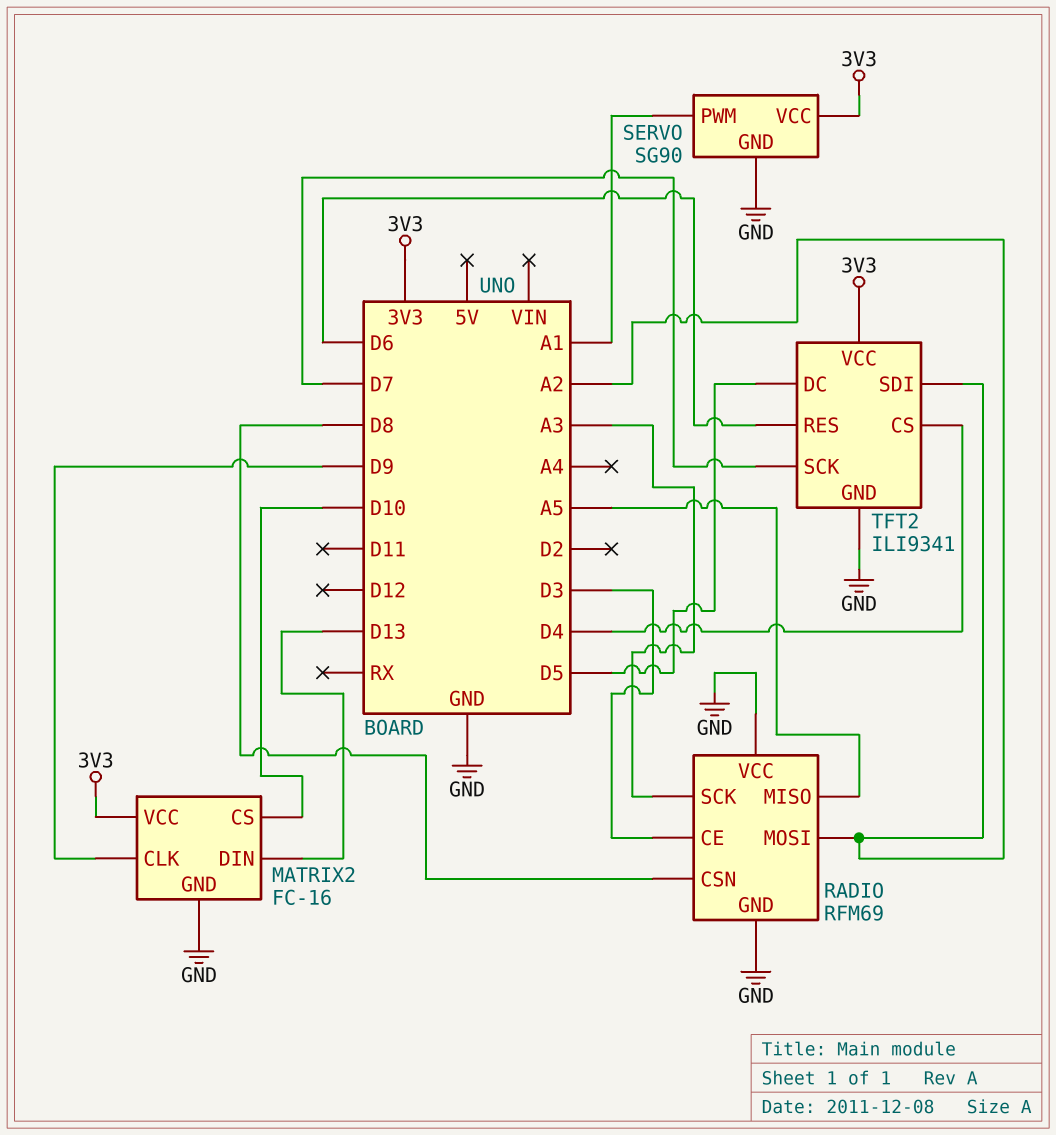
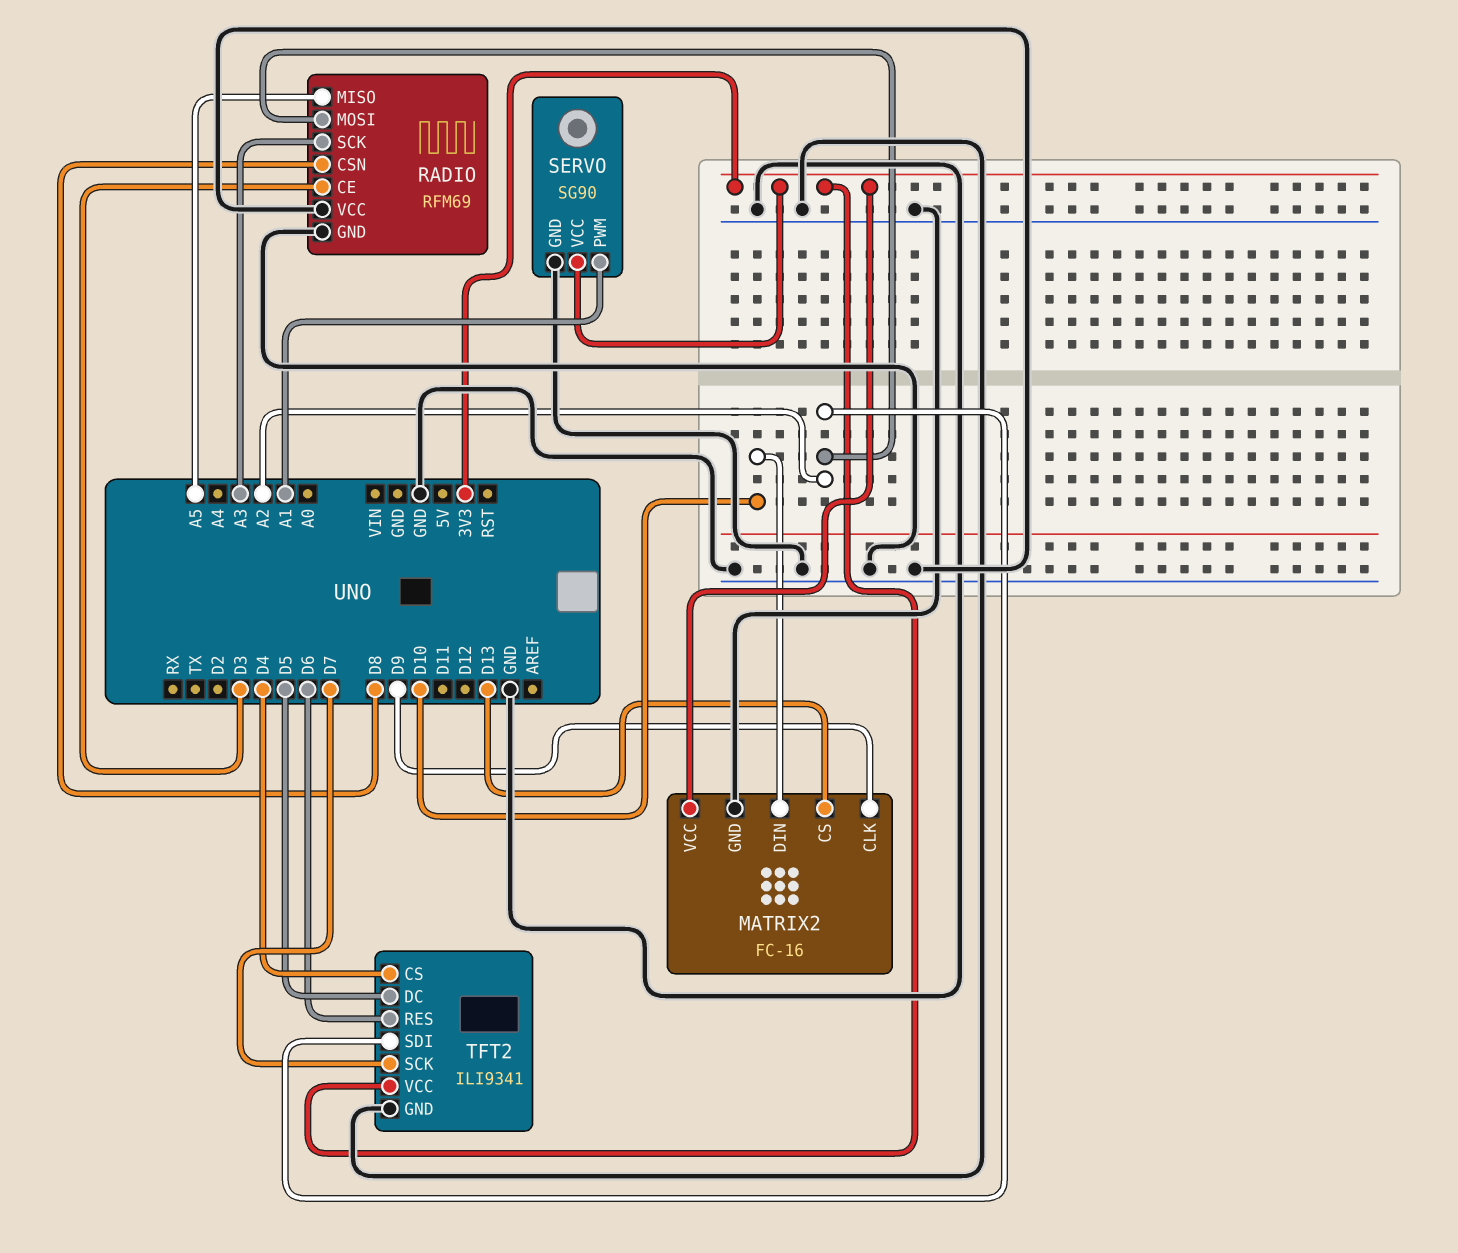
MATRIX2 pin CS: D10 -> D13
MATRIX2 pin DIN: D13 -> D10

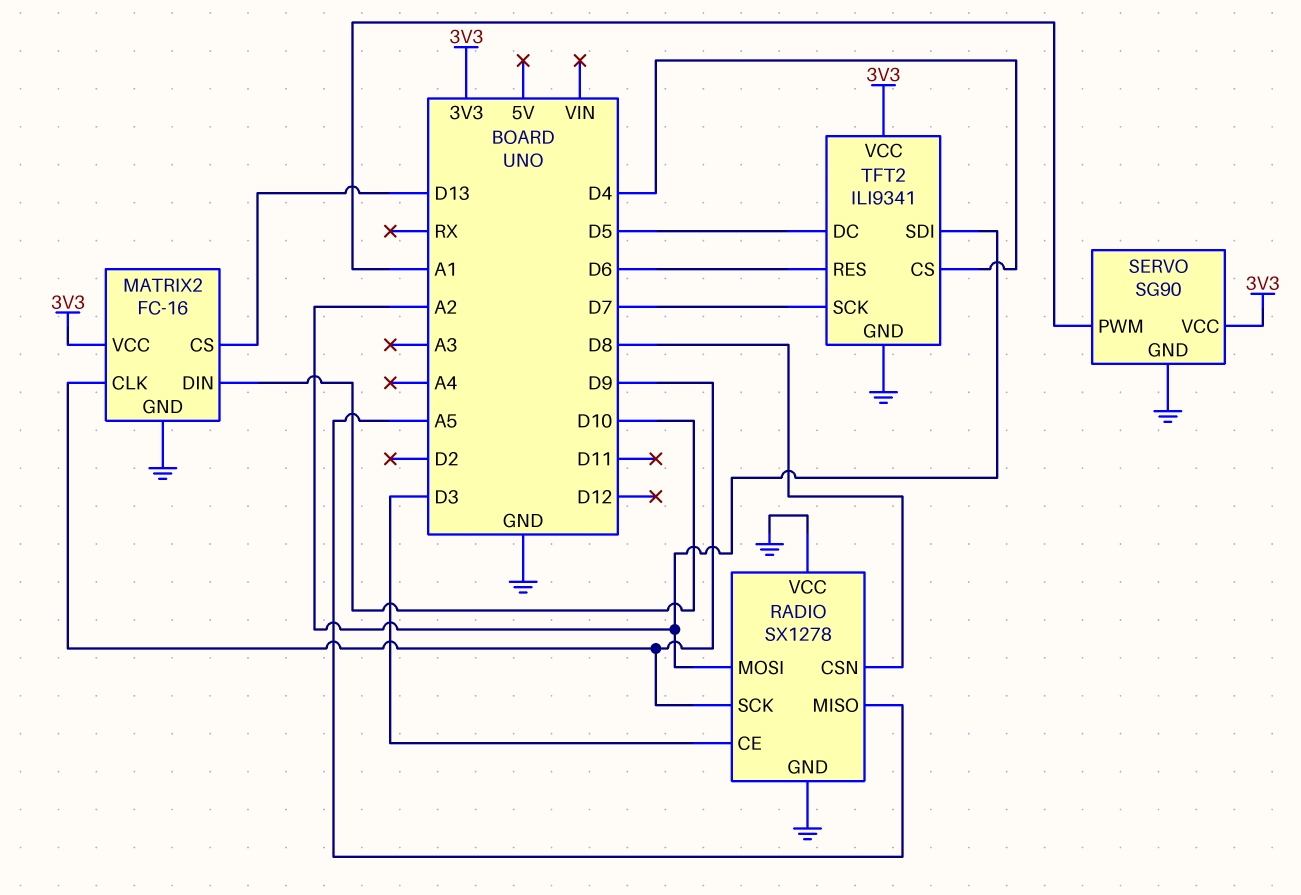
RADIO: RFM69 -> SX1278
RADIO pin SCK: A3 -> D9

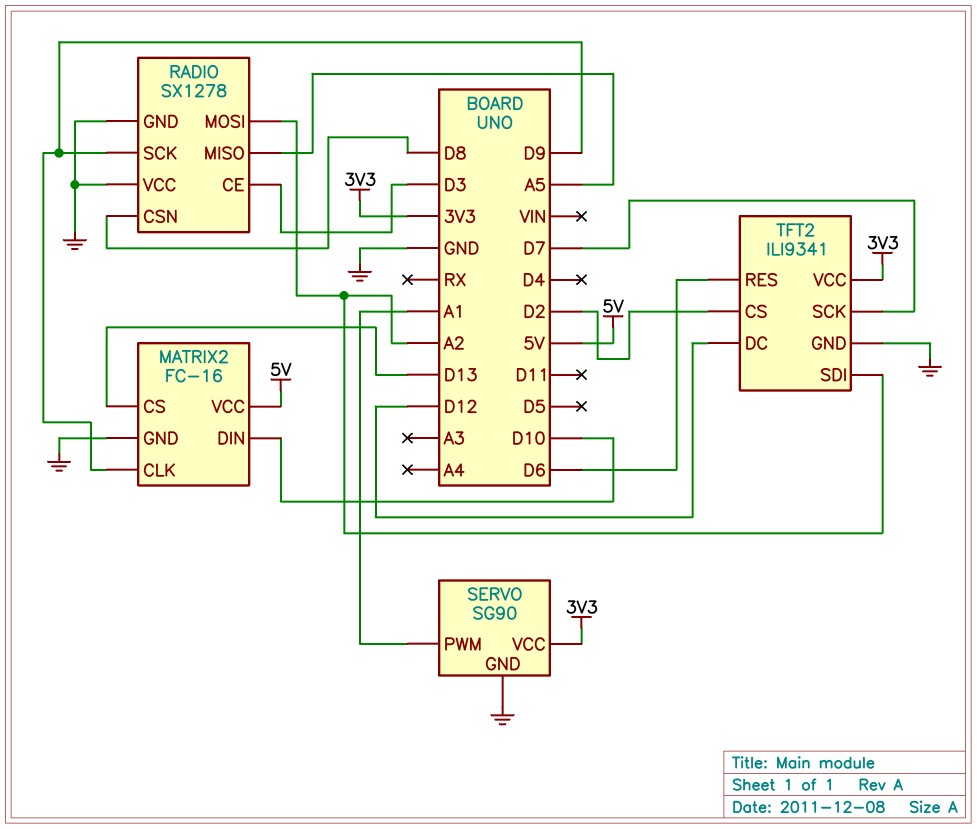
MATRIX2 pin VCC: 3V3 -> 5V
TFT2 pin CS: D4 -> D2
TFT2 pin DC: D5 -> D12

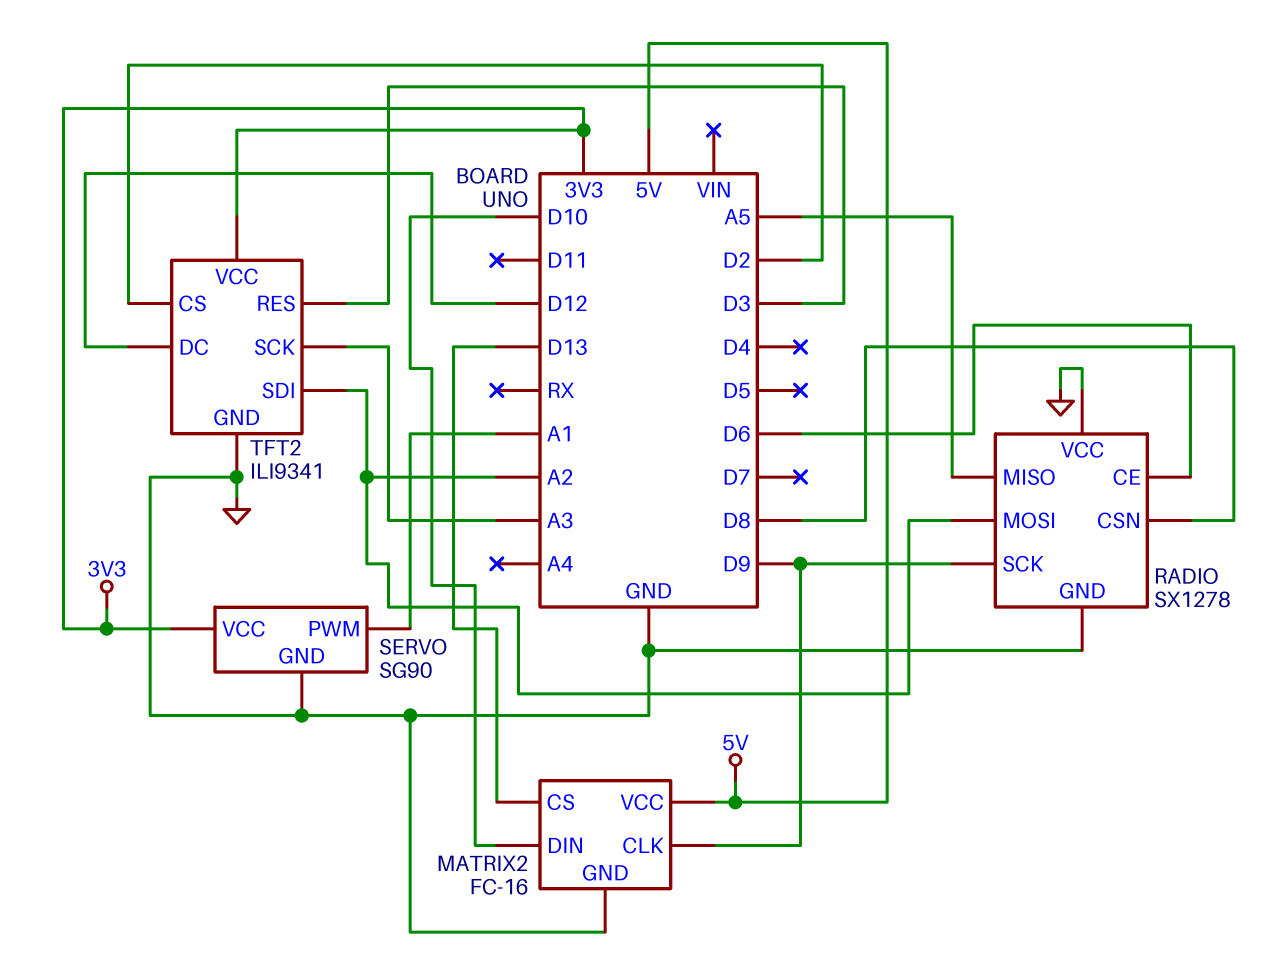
RADIO pin CE: D3 -> D6
TFT2 pin RES: D6 -> D3
TFT2 pin SCK: D7 -> A3

